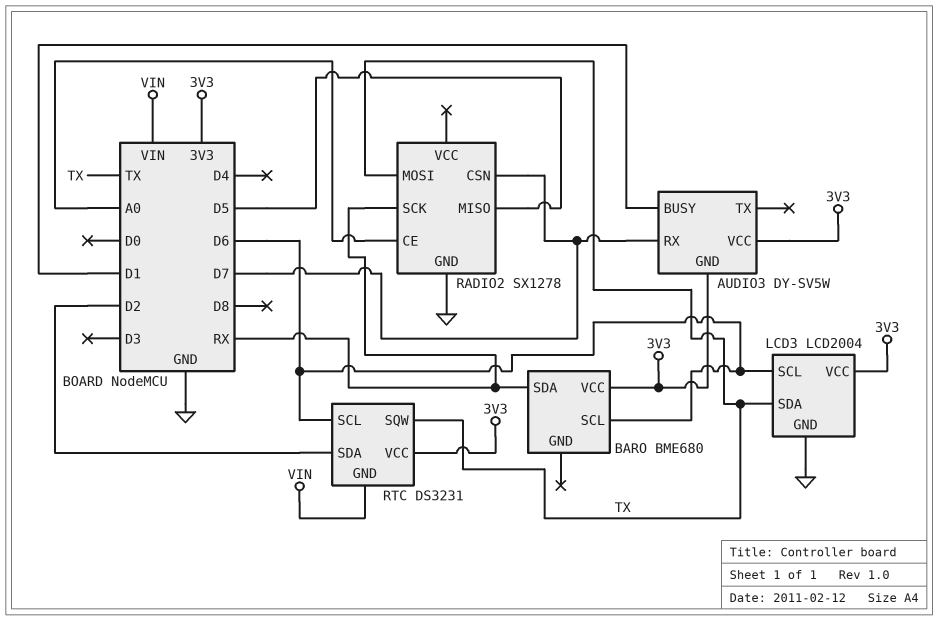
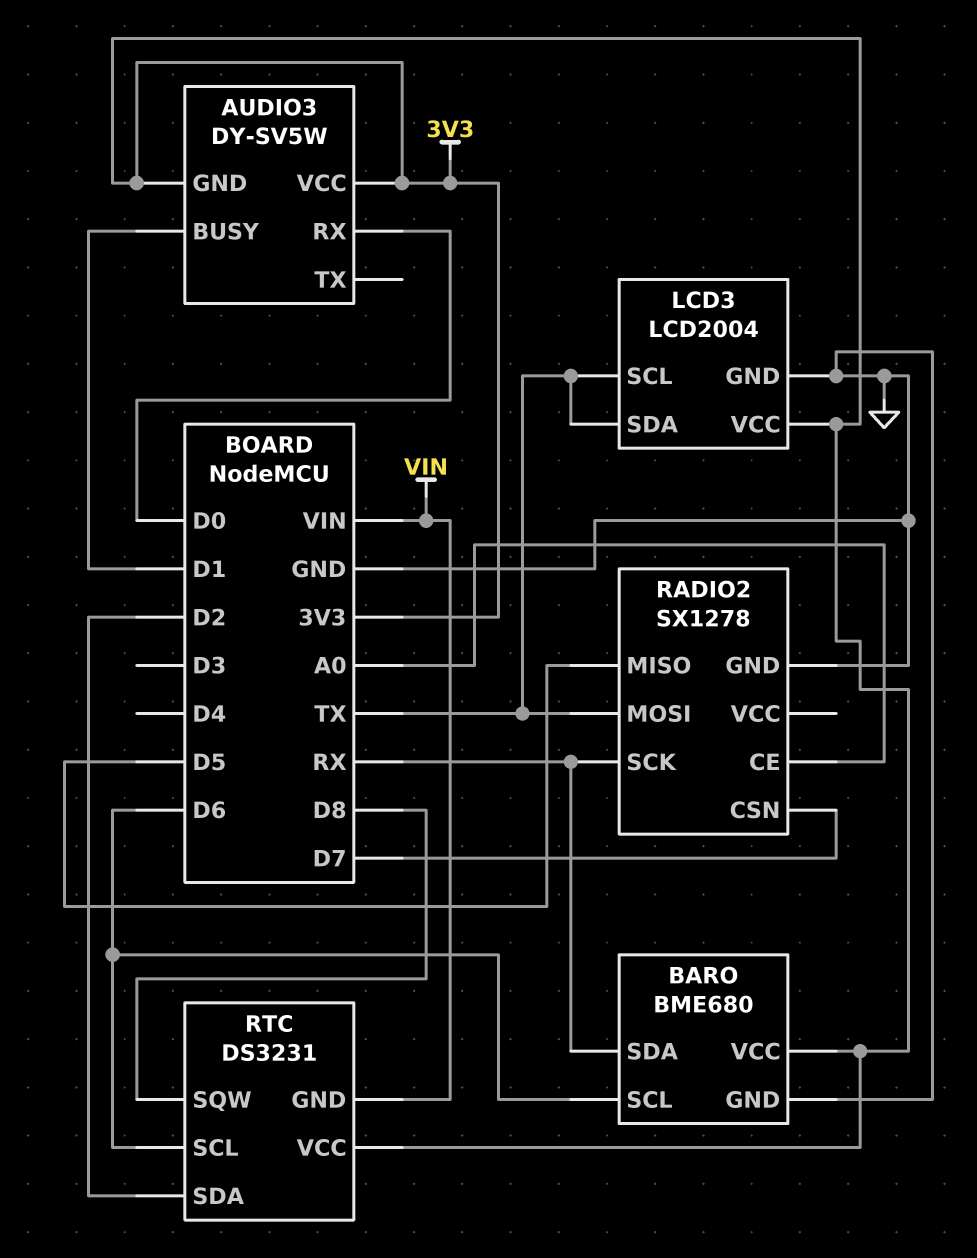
AUDIO3 pin RX: D7 -> D0
BARO pin GND: none -> GND
LCD3 pin SCL: D6 -> TX
RTC pin SQW: TX -> D8

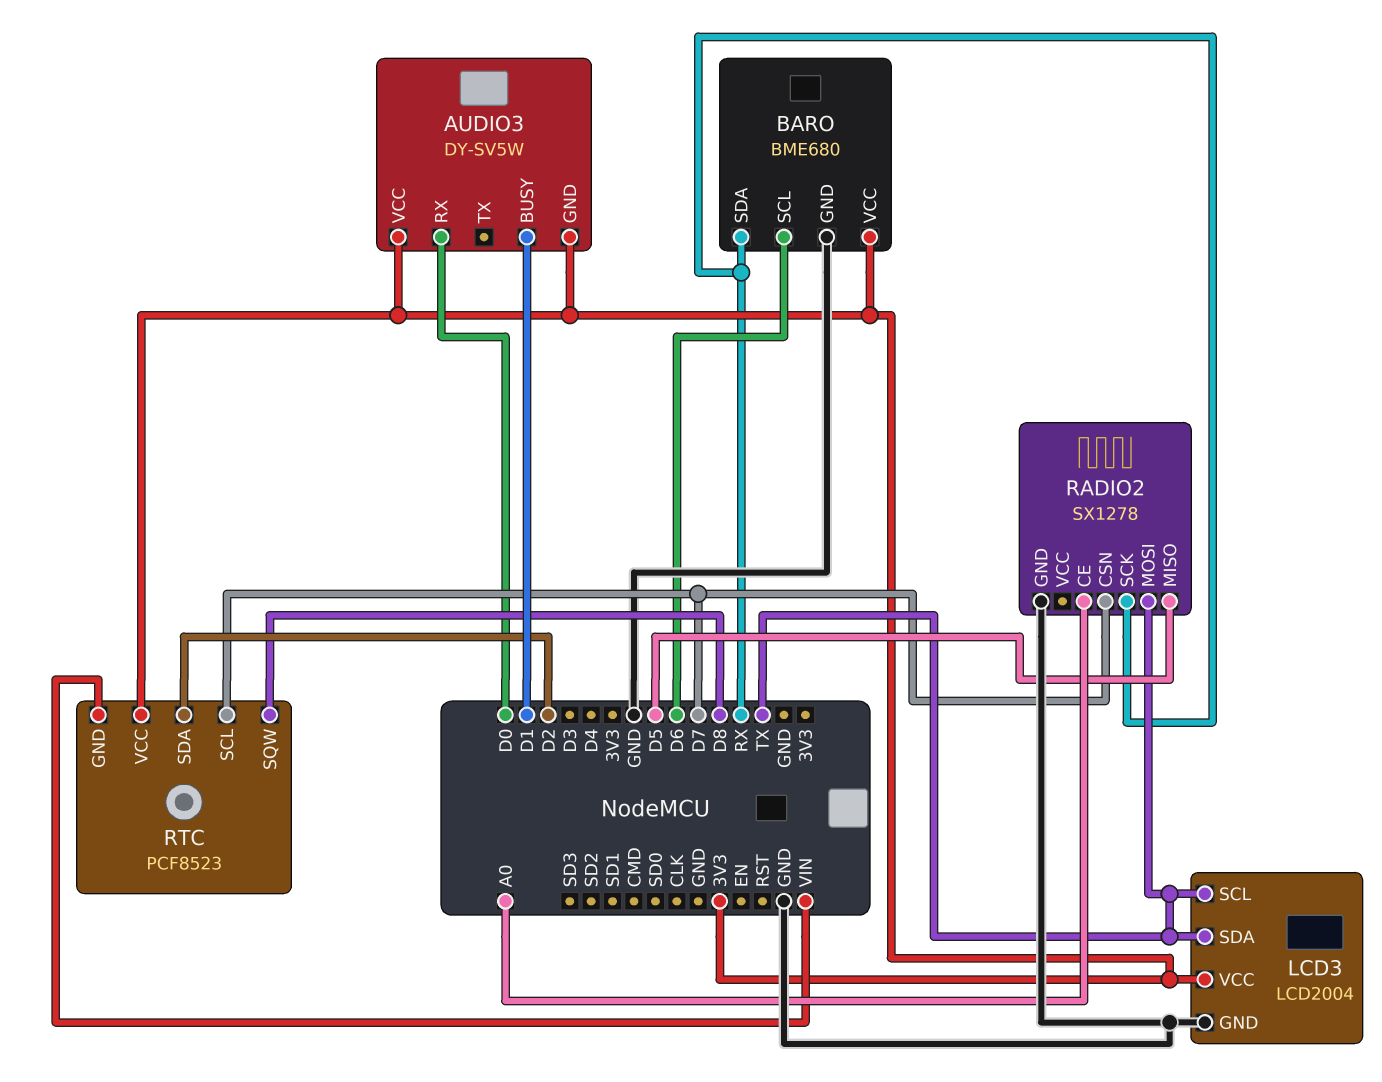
RTC: DS3231 -> PCF8523
RTC pin SCL: D6 -> D7

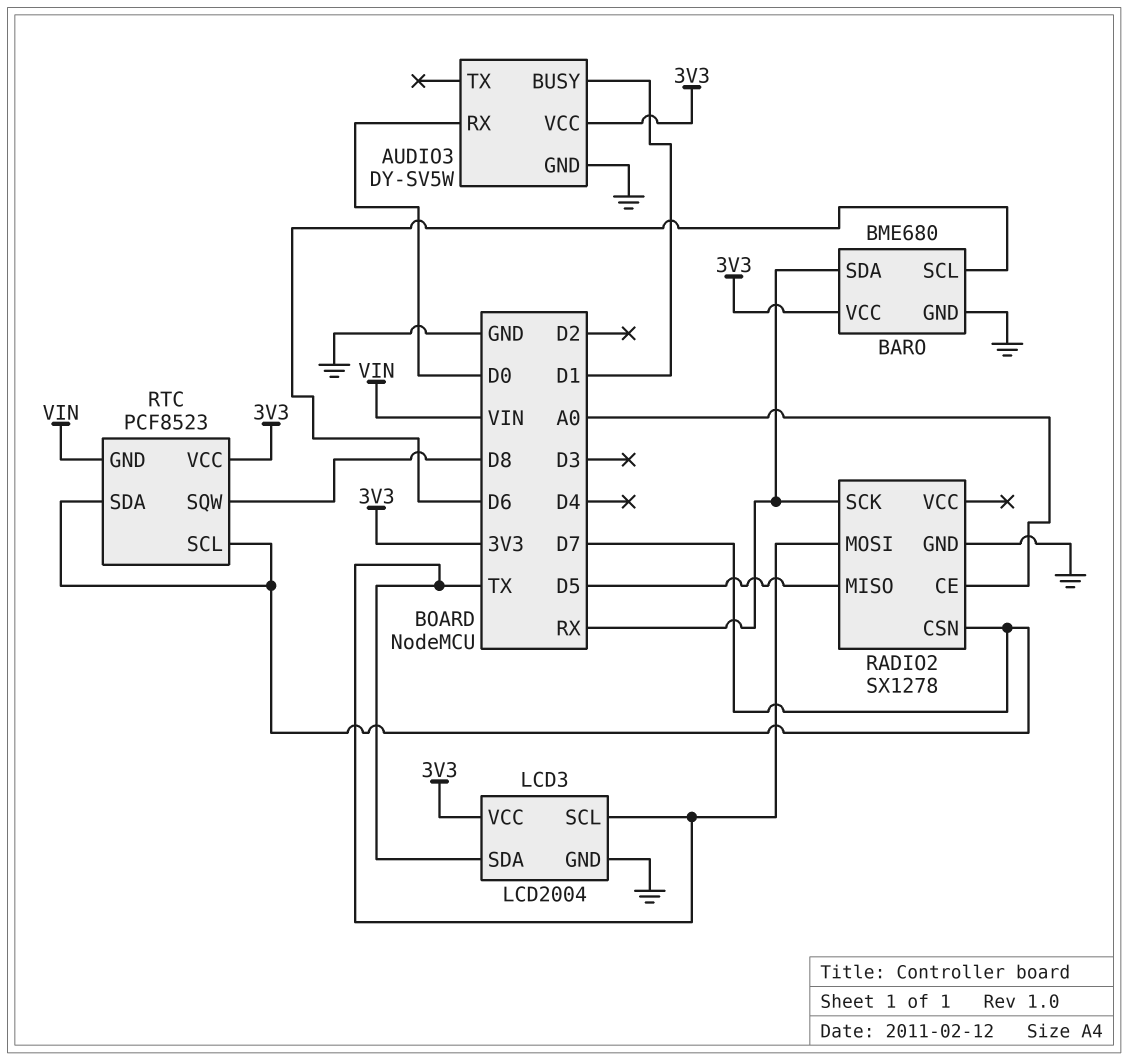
AUDIO3 pin GND: 3V3 -> GND
RTC pin SDA: D2 -> D7

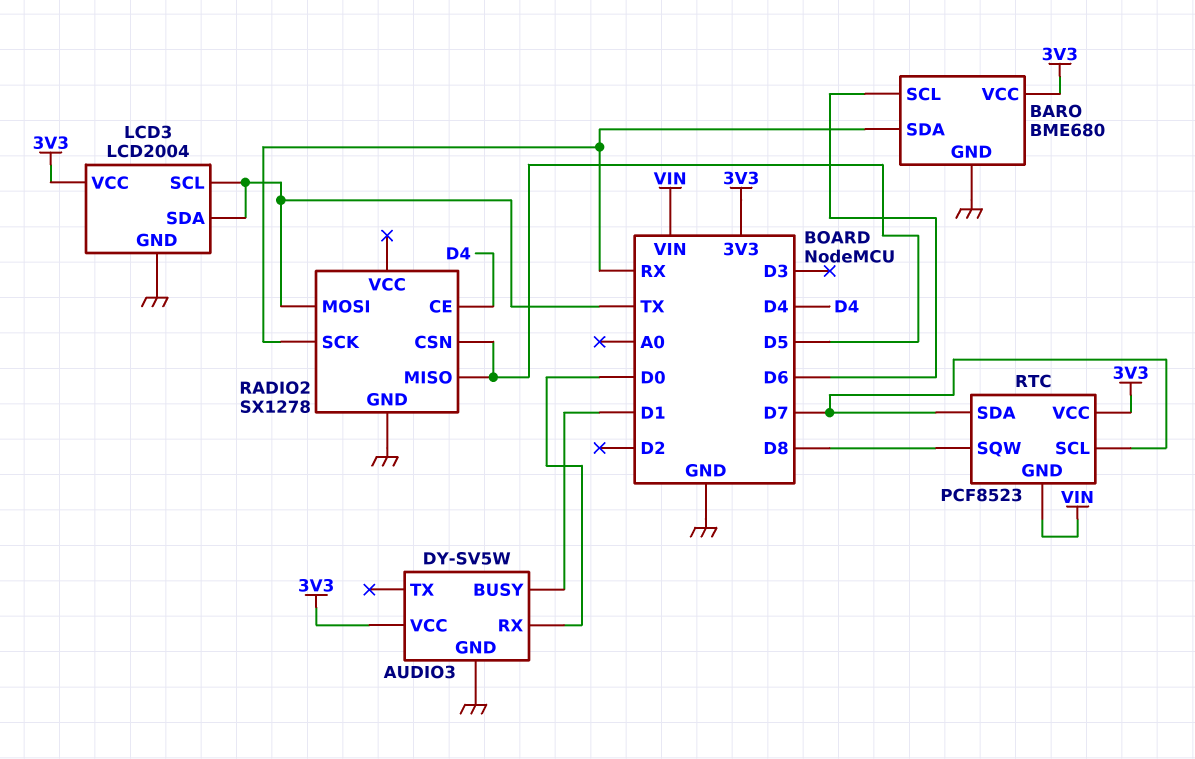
RADIO2 pin CE: A0 -> D4
RADIO2 pin CSN: D7 -> D5

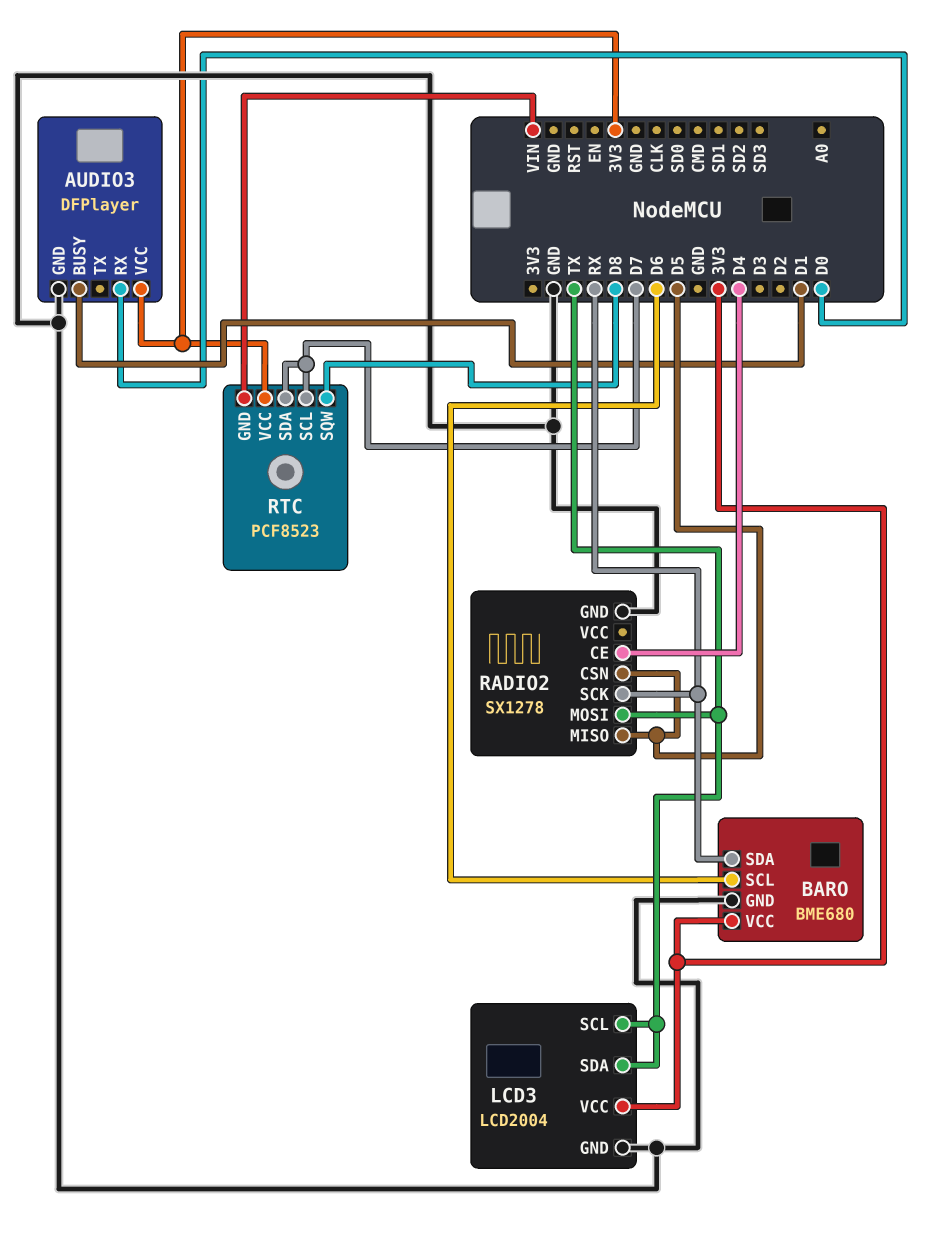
AUDIO3: DY-SV5W -> DFPlayer

